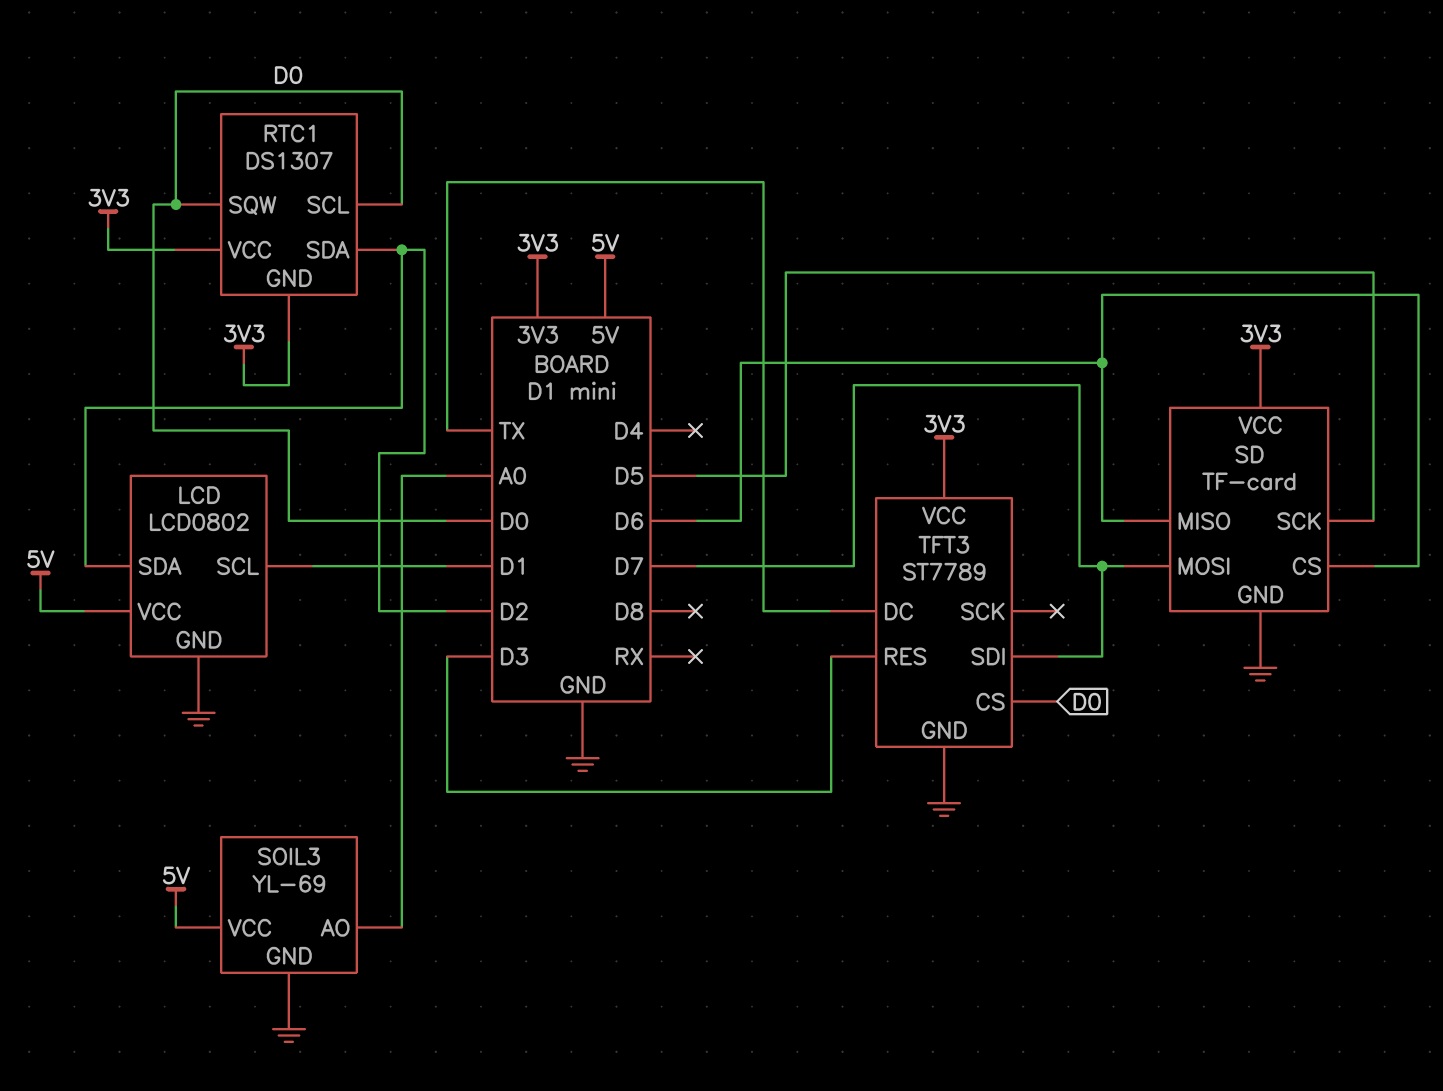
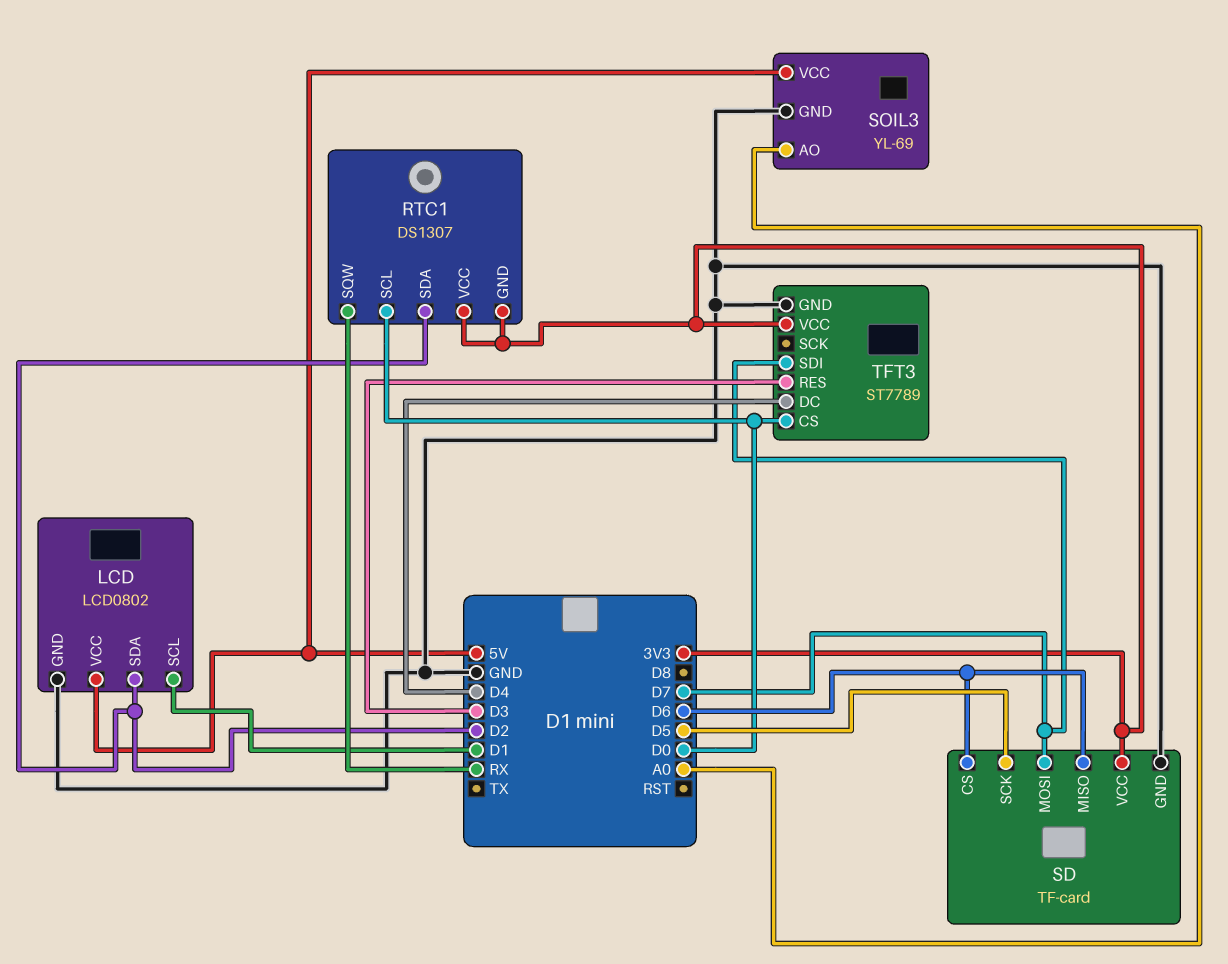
RTC1 pin SQW: D0 -> RX
TFT3 pin DC: TX -> D4

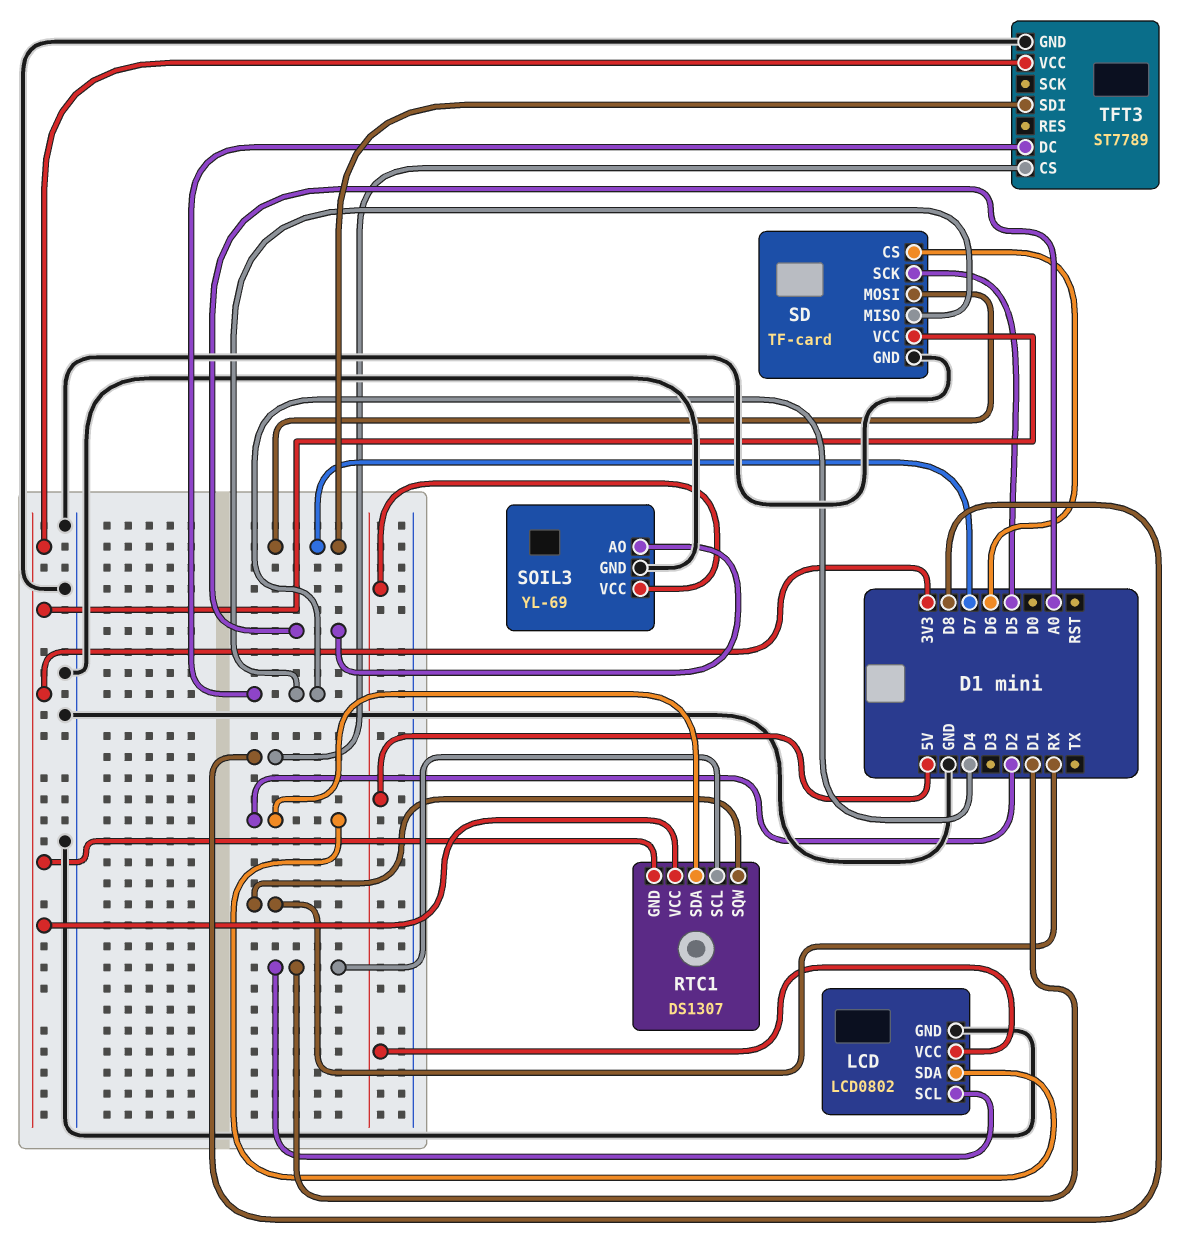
RTC1 pin SCL: D0 -> D1
SD pin MISO: D6 -> D4
TFT3 pin CS: D0 -> D8
TFT3 pin RES: D3 -> none

